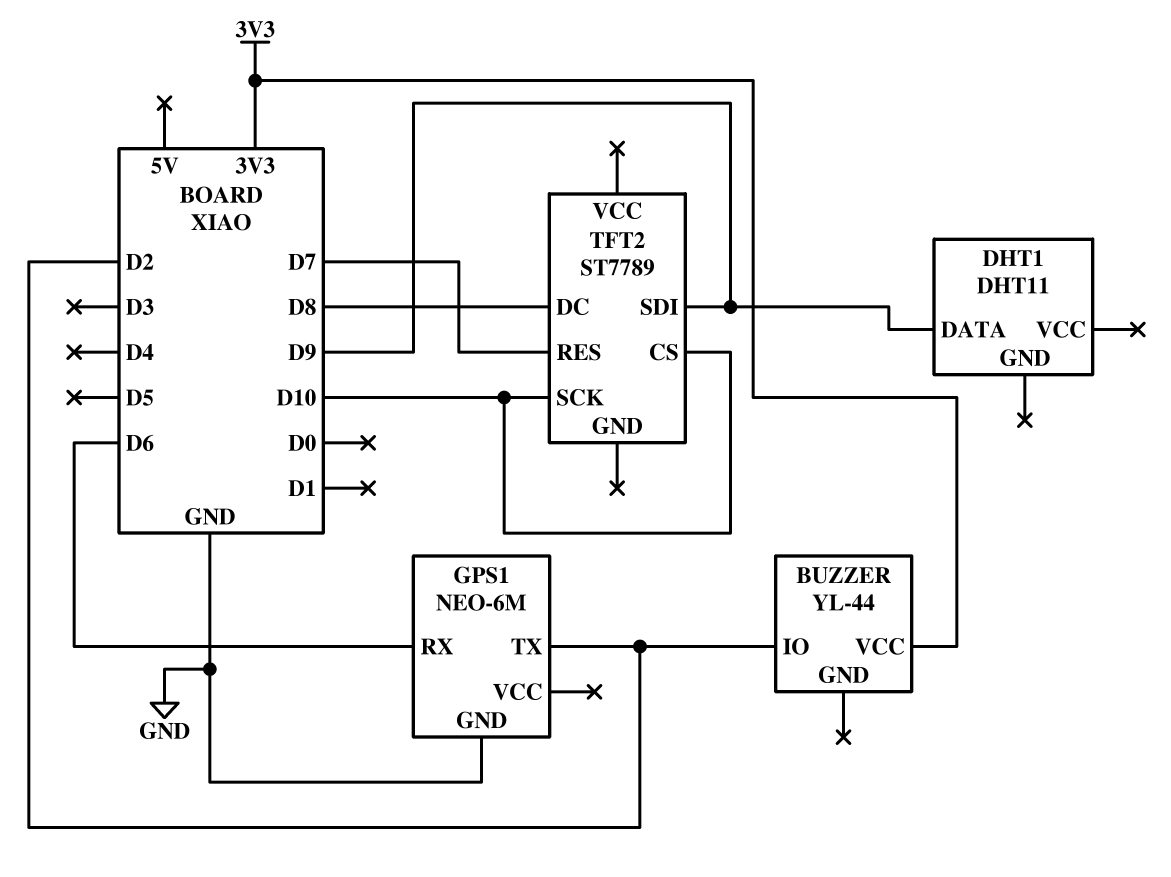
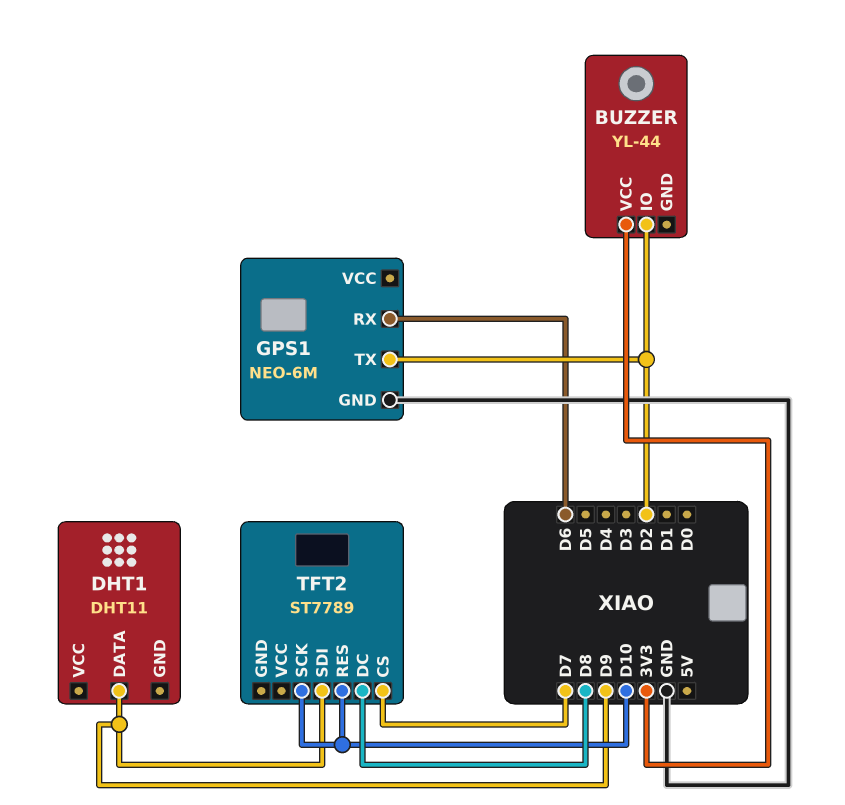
TFT2 pin CS: D10 -> D7
TFT2 pin RES: D7 -> D10

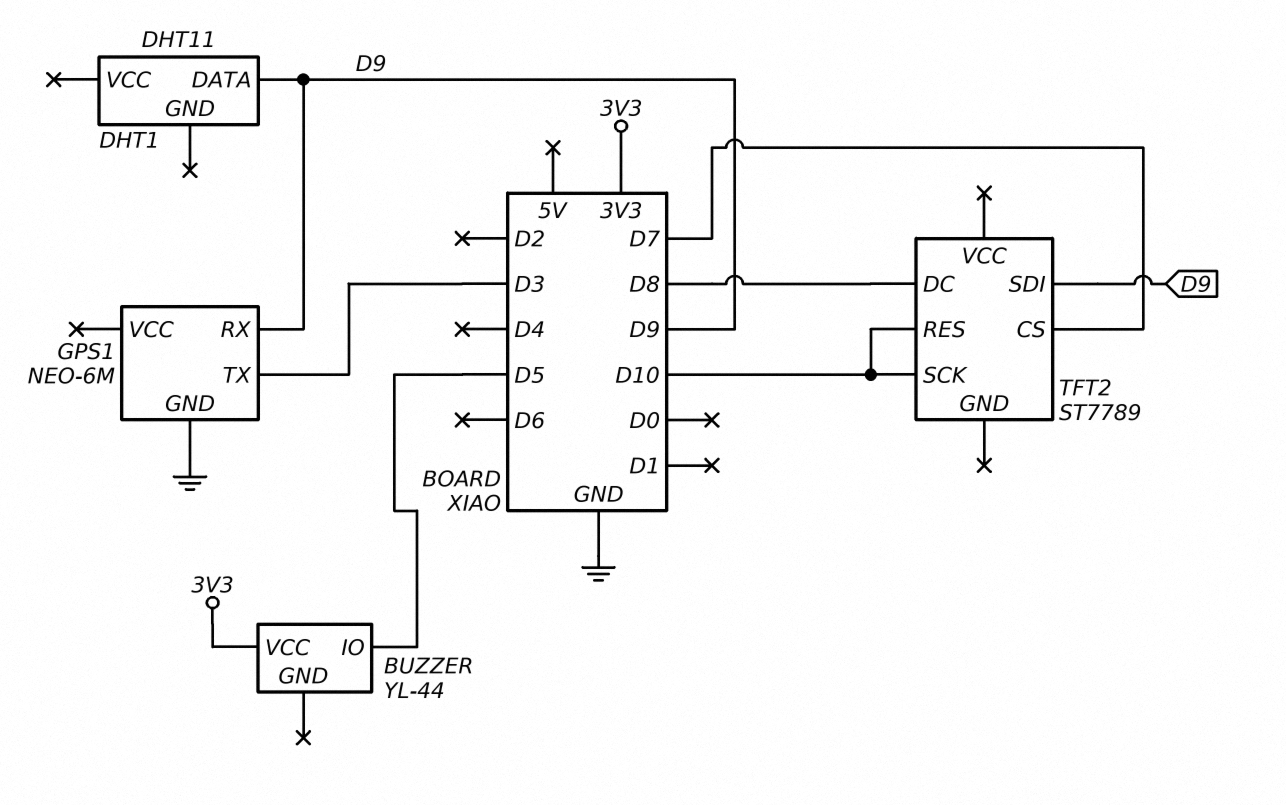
BUZZER pin IO: D2 -> D5
GPS1 pin RX: D6 -> D9
GPS1 pin TX: D2 -> D3

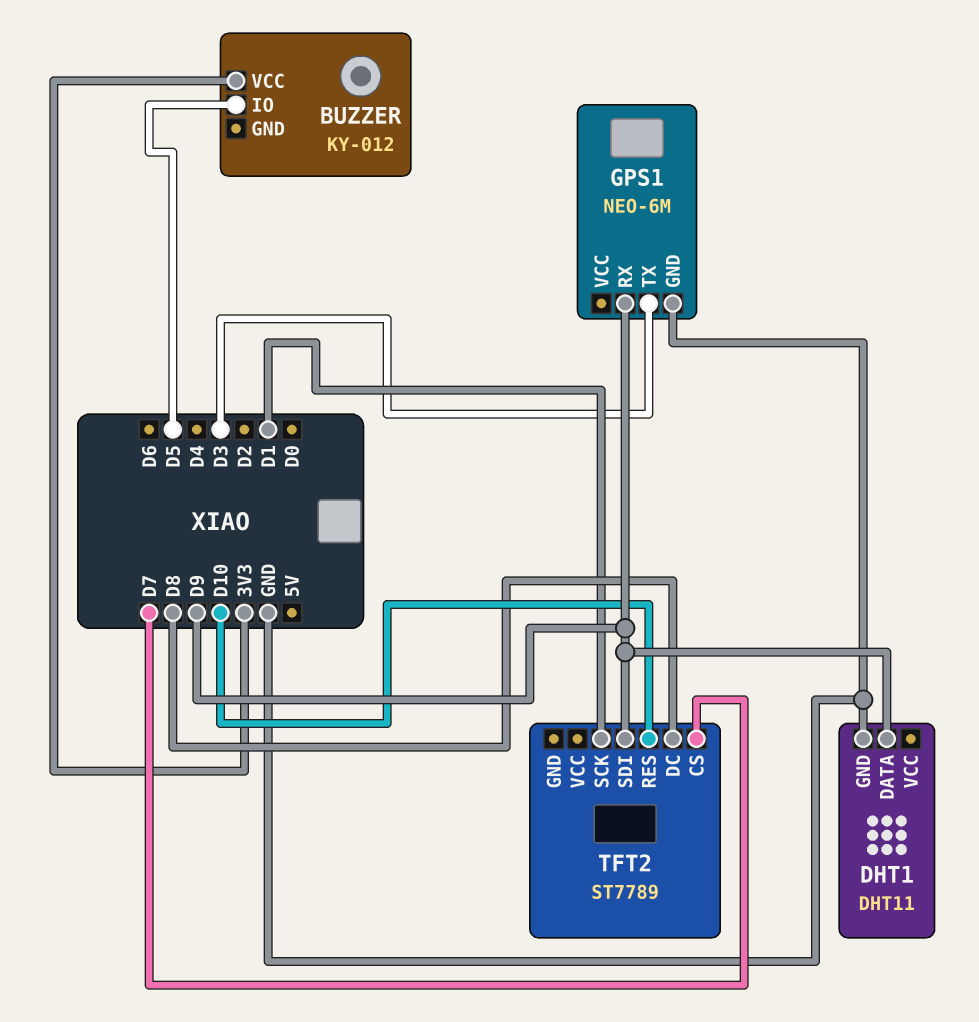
BUZZER: YL-44 -> KY-012
DHT1 pin GND: none -> GND
TFT2 pin SCK: D10 -> D1

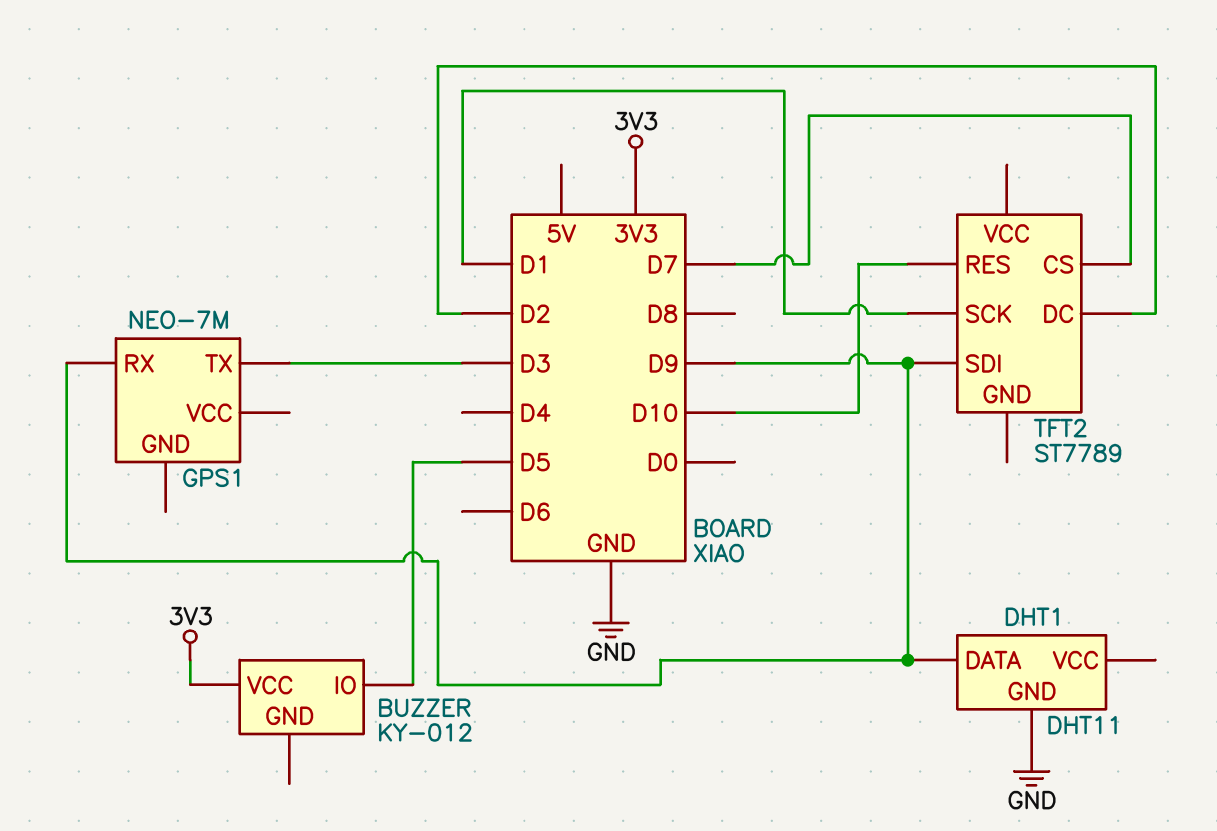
GPS1: NEO-6M -> NEO-7M
GPS1 pin GND: GND -> none
TFT2 pin DC: D8 -> D2

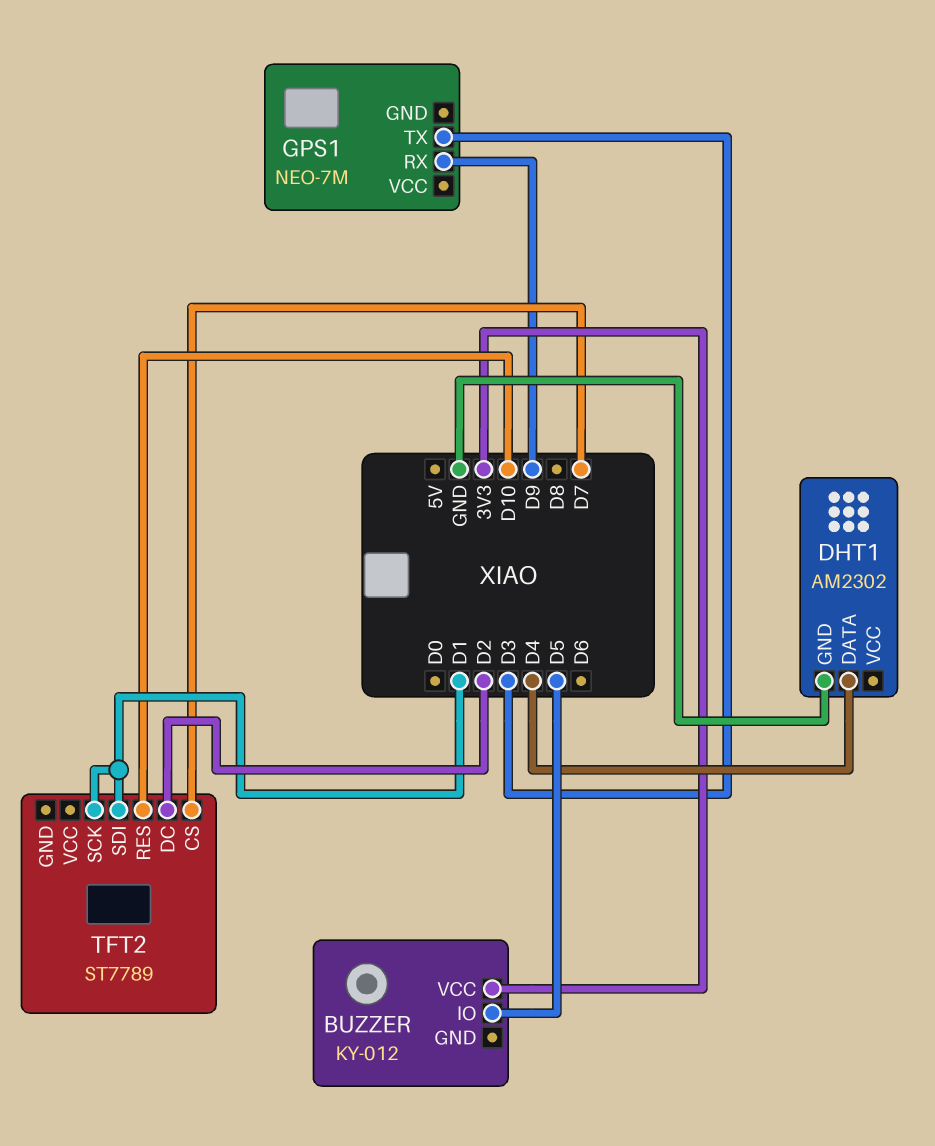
DHT1: DHT11 -> AM2302
DHT1 pin DATA: D9 -> D4
TFT2 pin SDI: D9 -> D1

